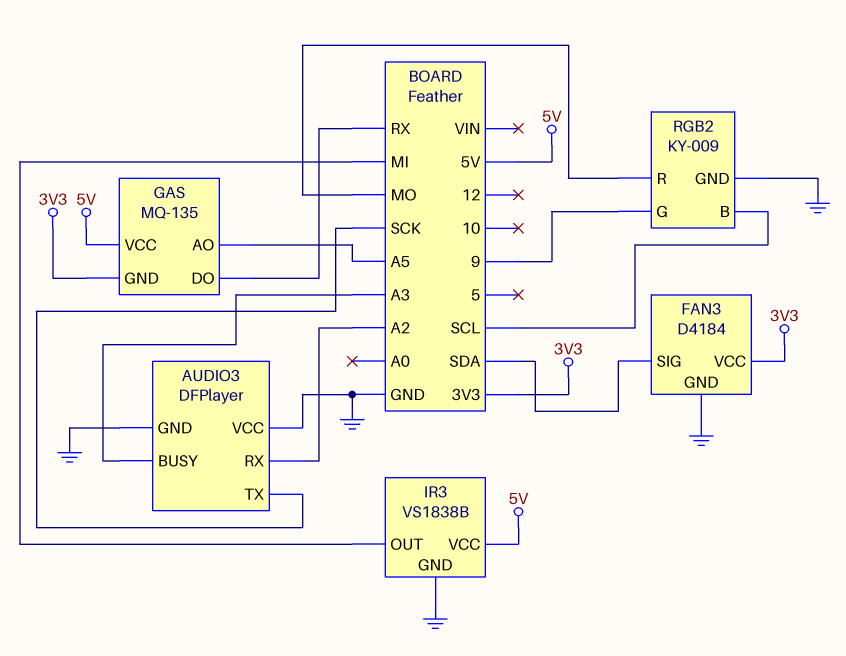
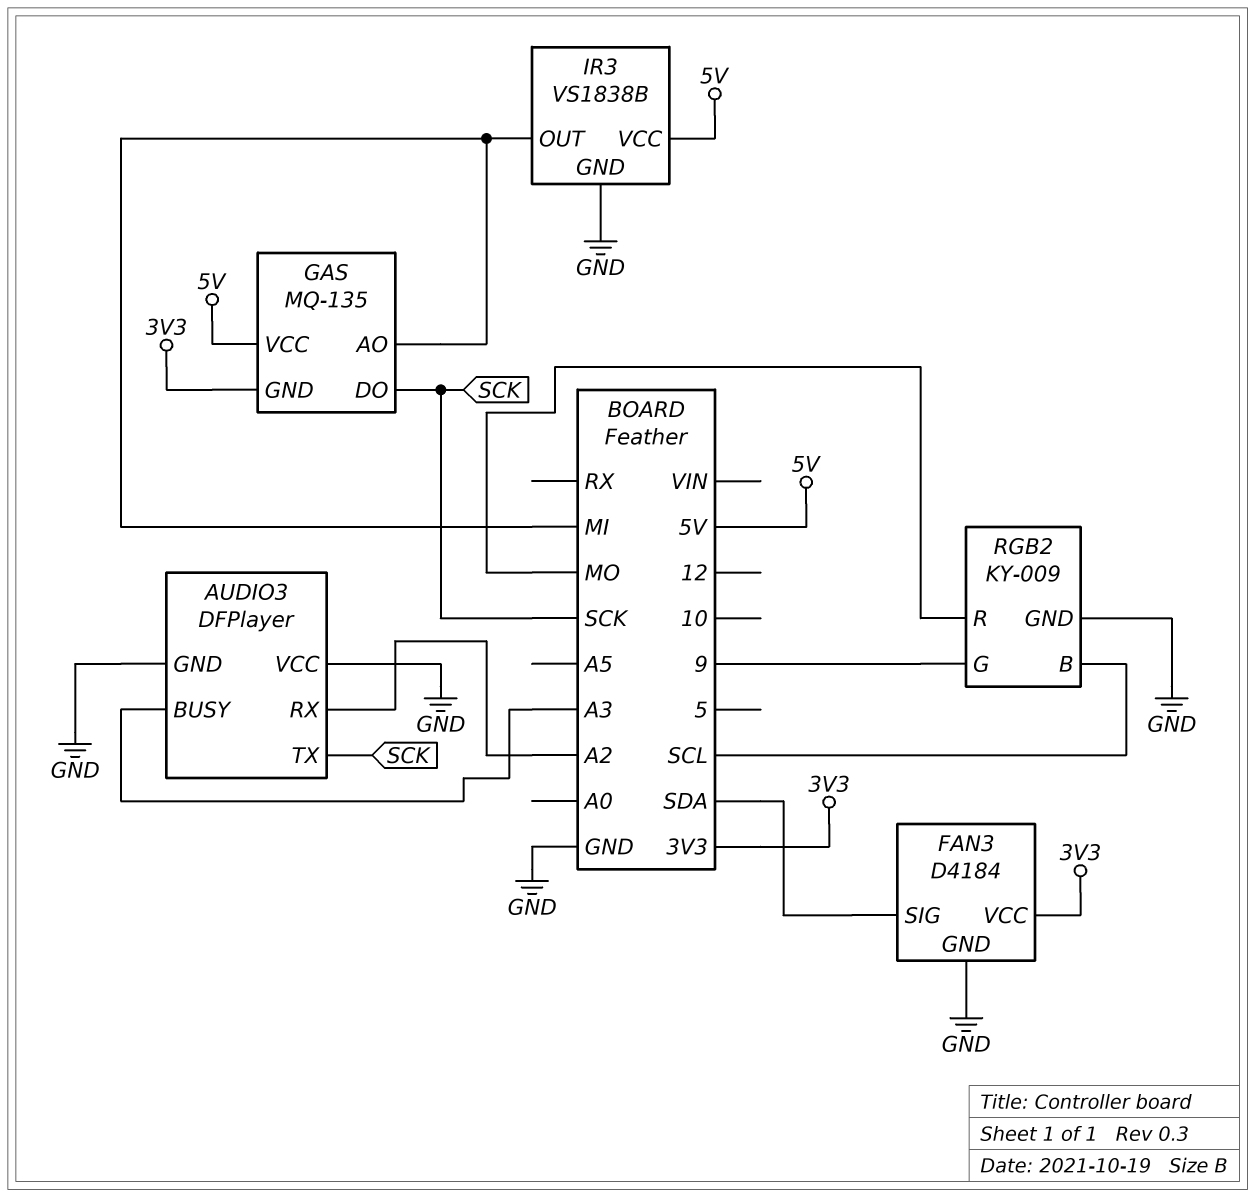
GAS pin AO: A5 -> MI
GAS pin DO: RX -> SCK

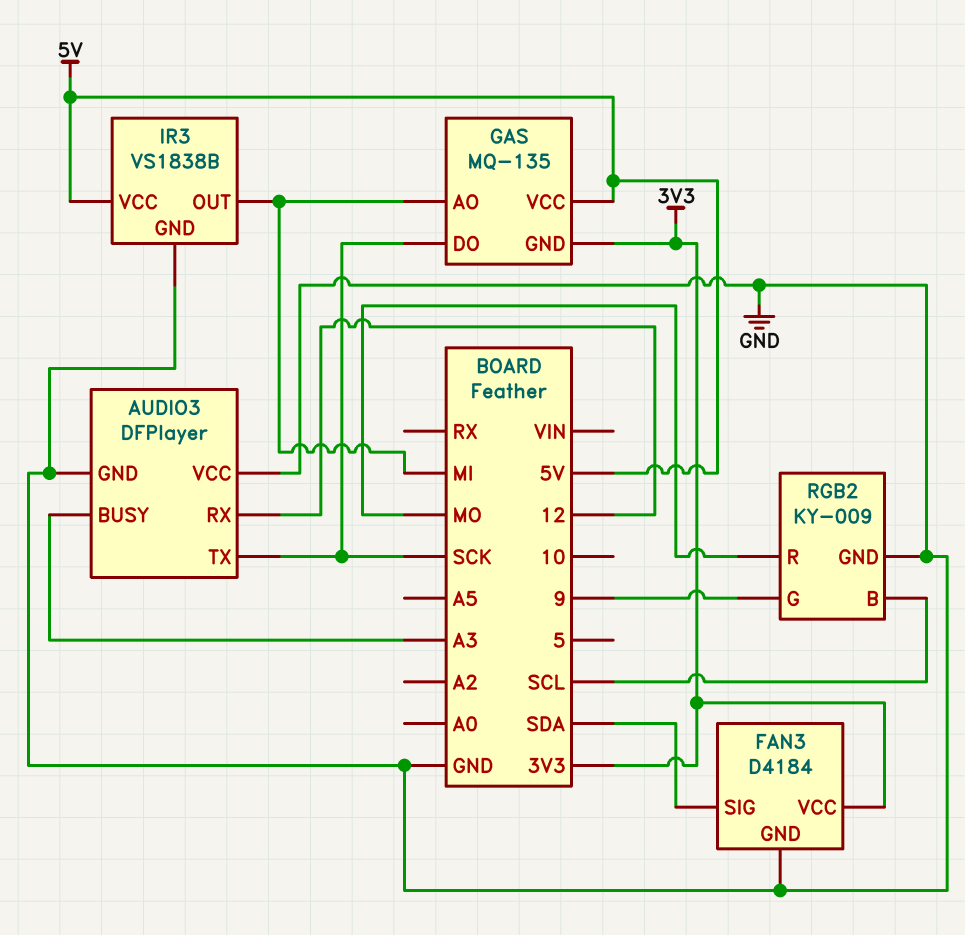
AUDIO3 pin RX: A2 -> 12

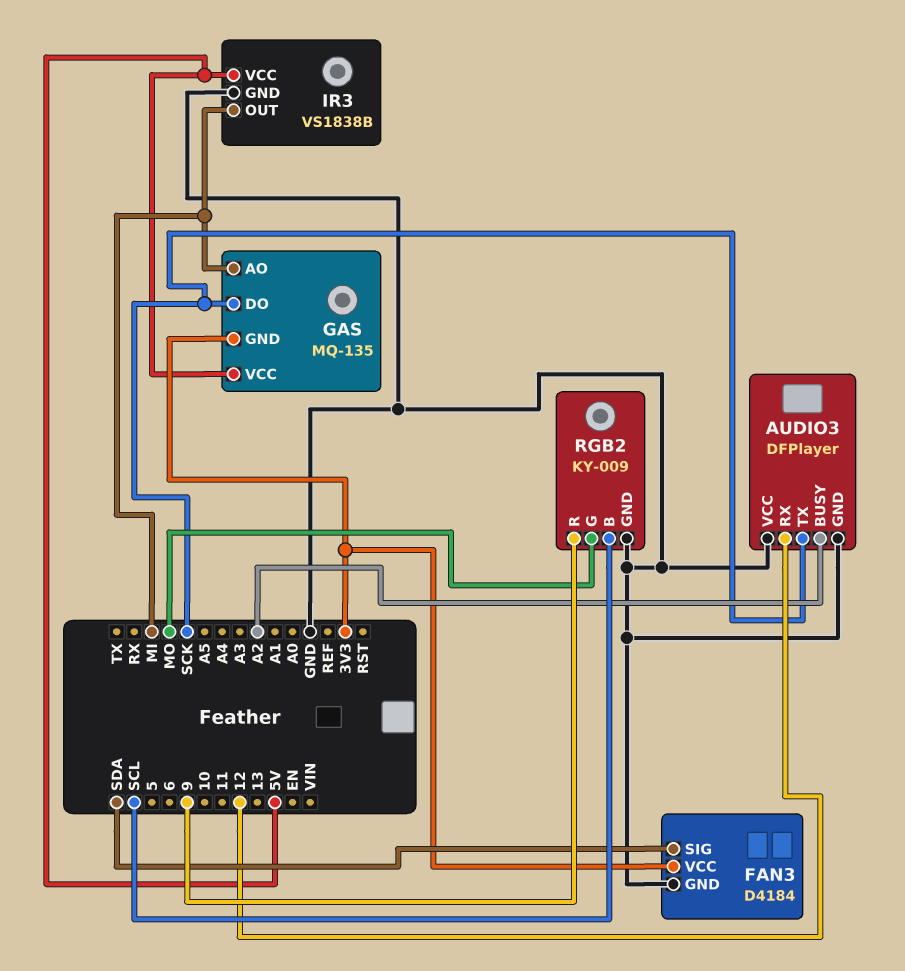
AUDIO3 pin BUSY: A3 -> A2
RGB2 pin G: 9 -> MO
RGB2 pin R: MO -> 9

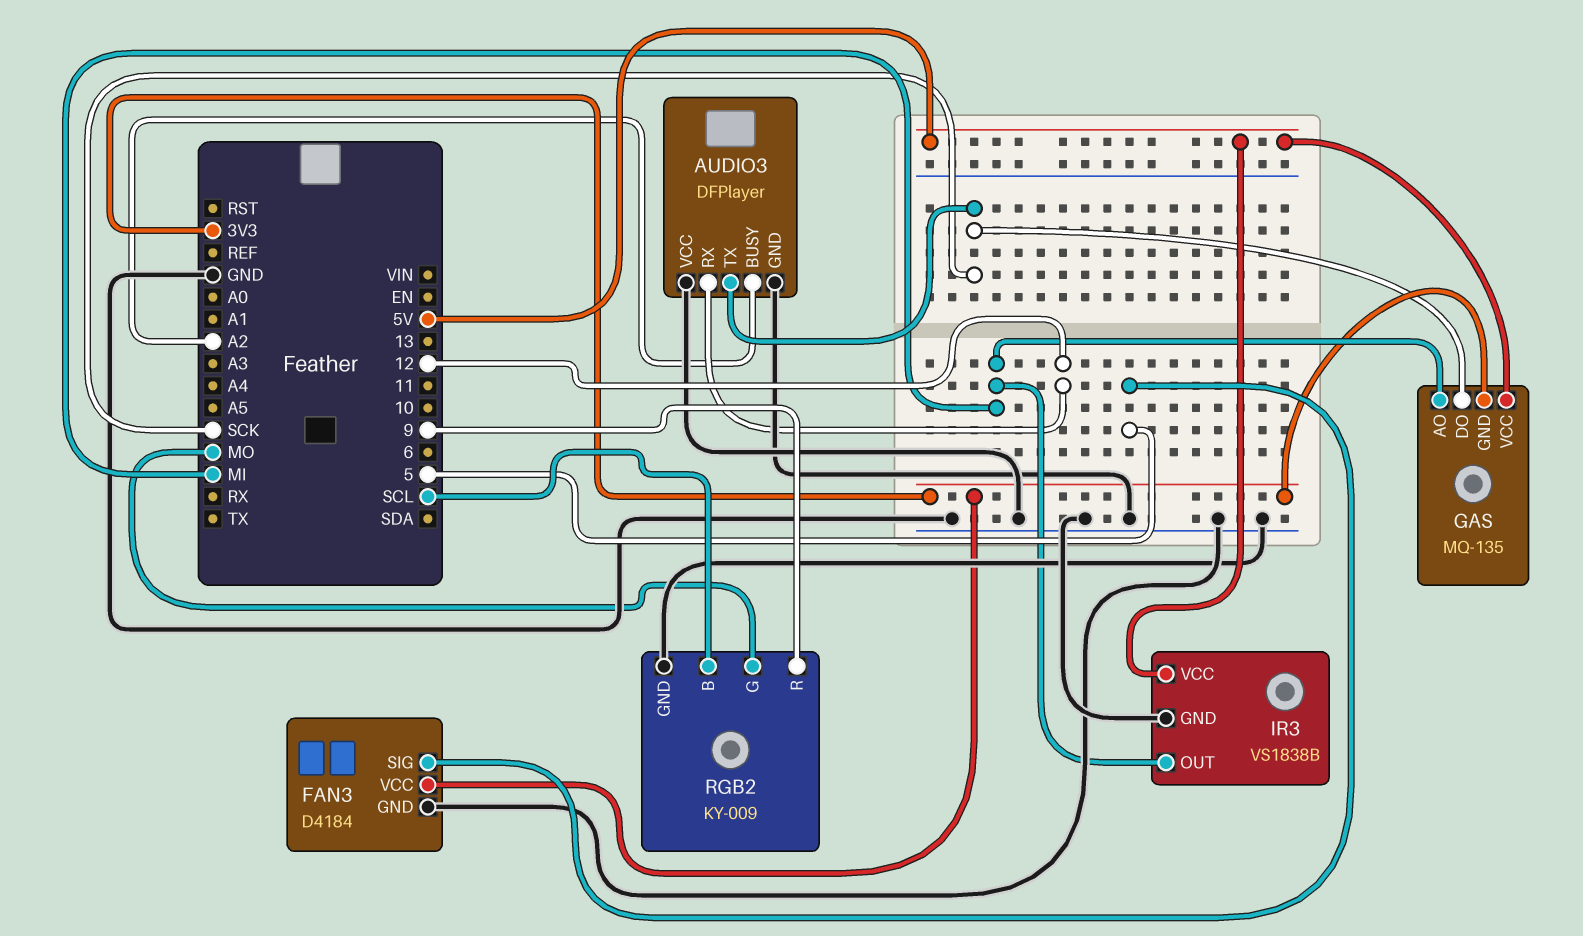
FAN3 pin SIG: SDA -> 5

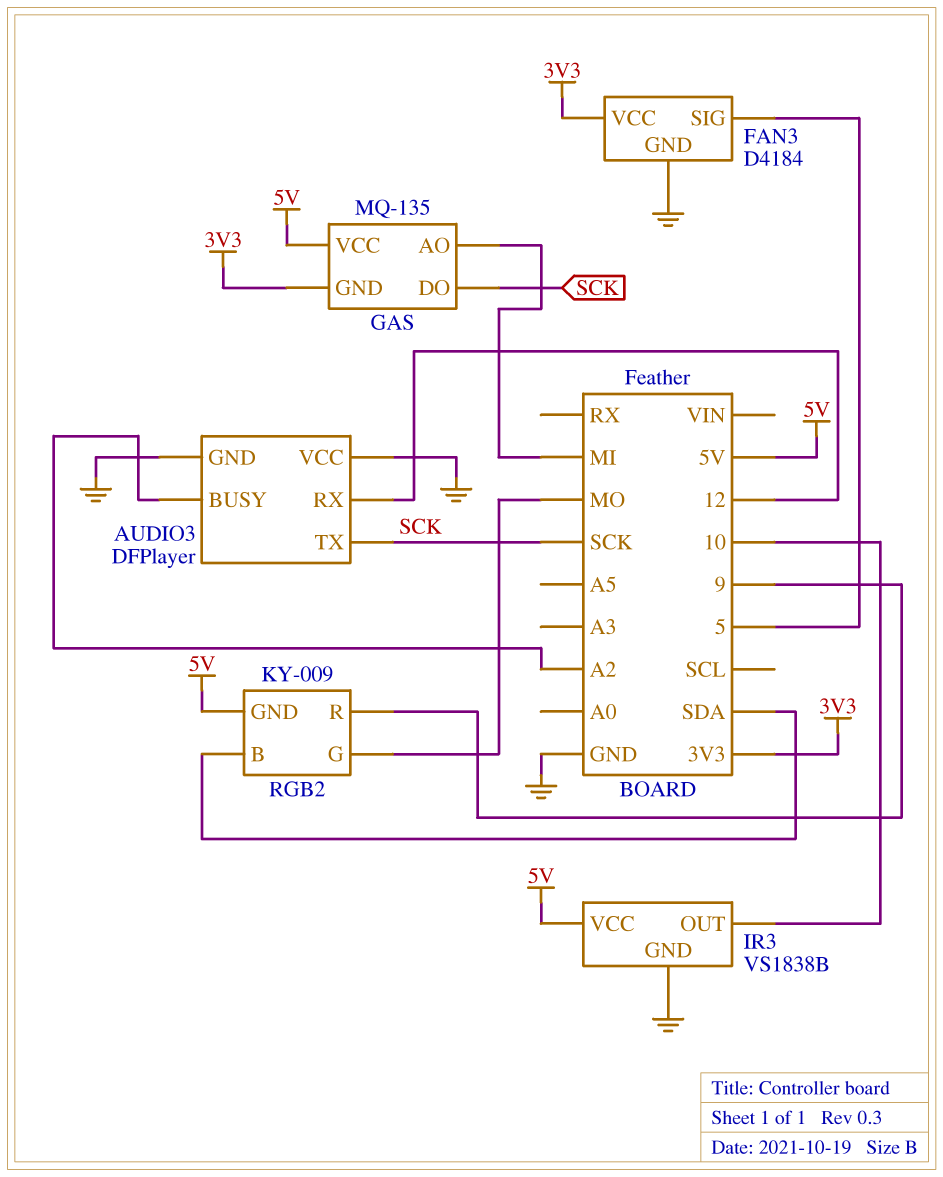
IR3 pin OUT: MI -> 10
RGB2 pin B: SCL -> SDA
RGB2 pin GND: GND -> 5V

